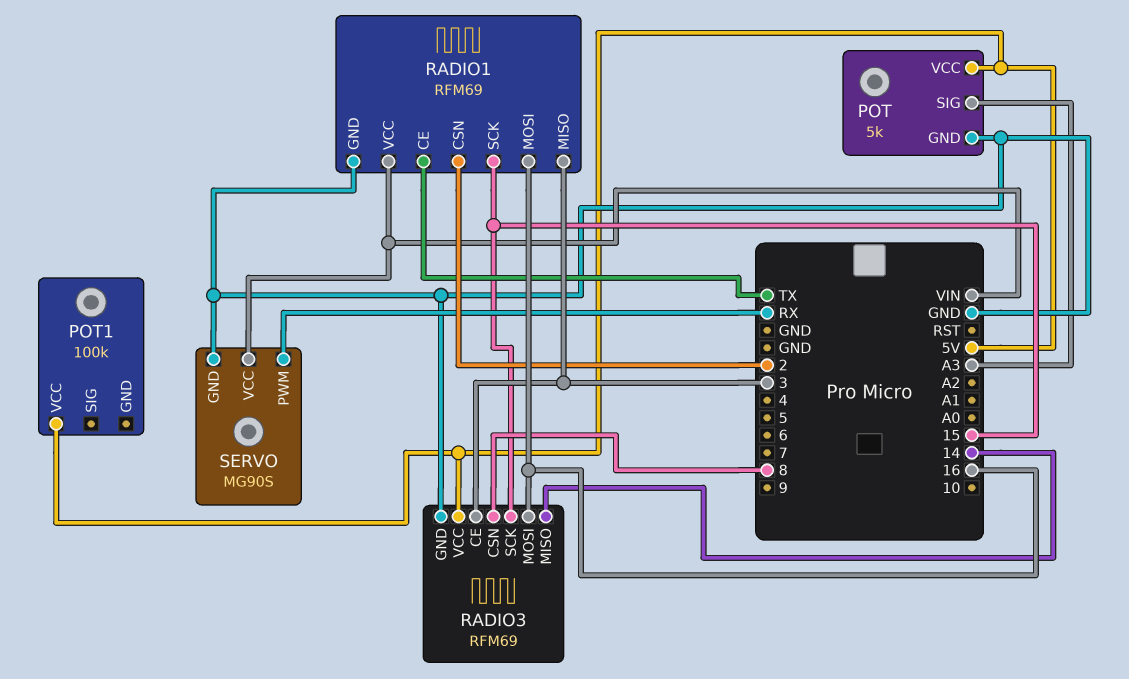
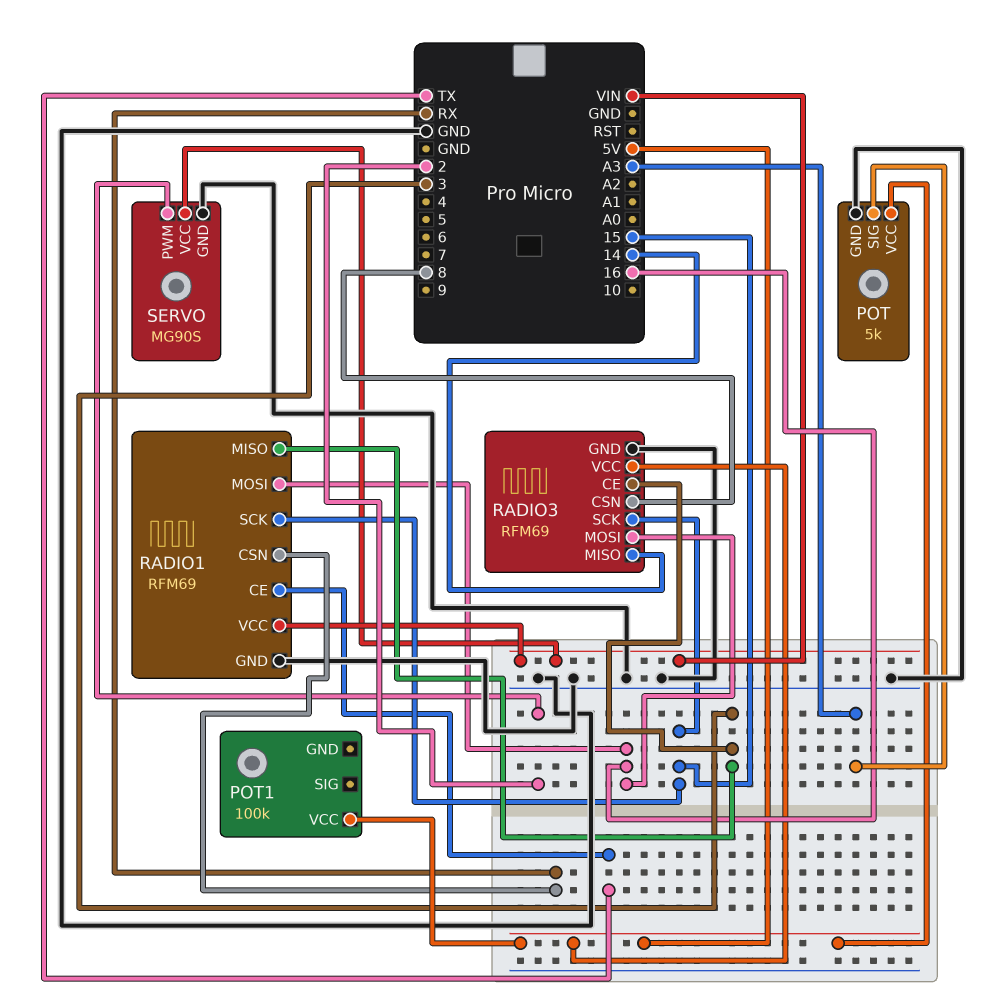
RADIO1 pin CSN: 2 -> RX
SERVO pin PWM: RX -> 2

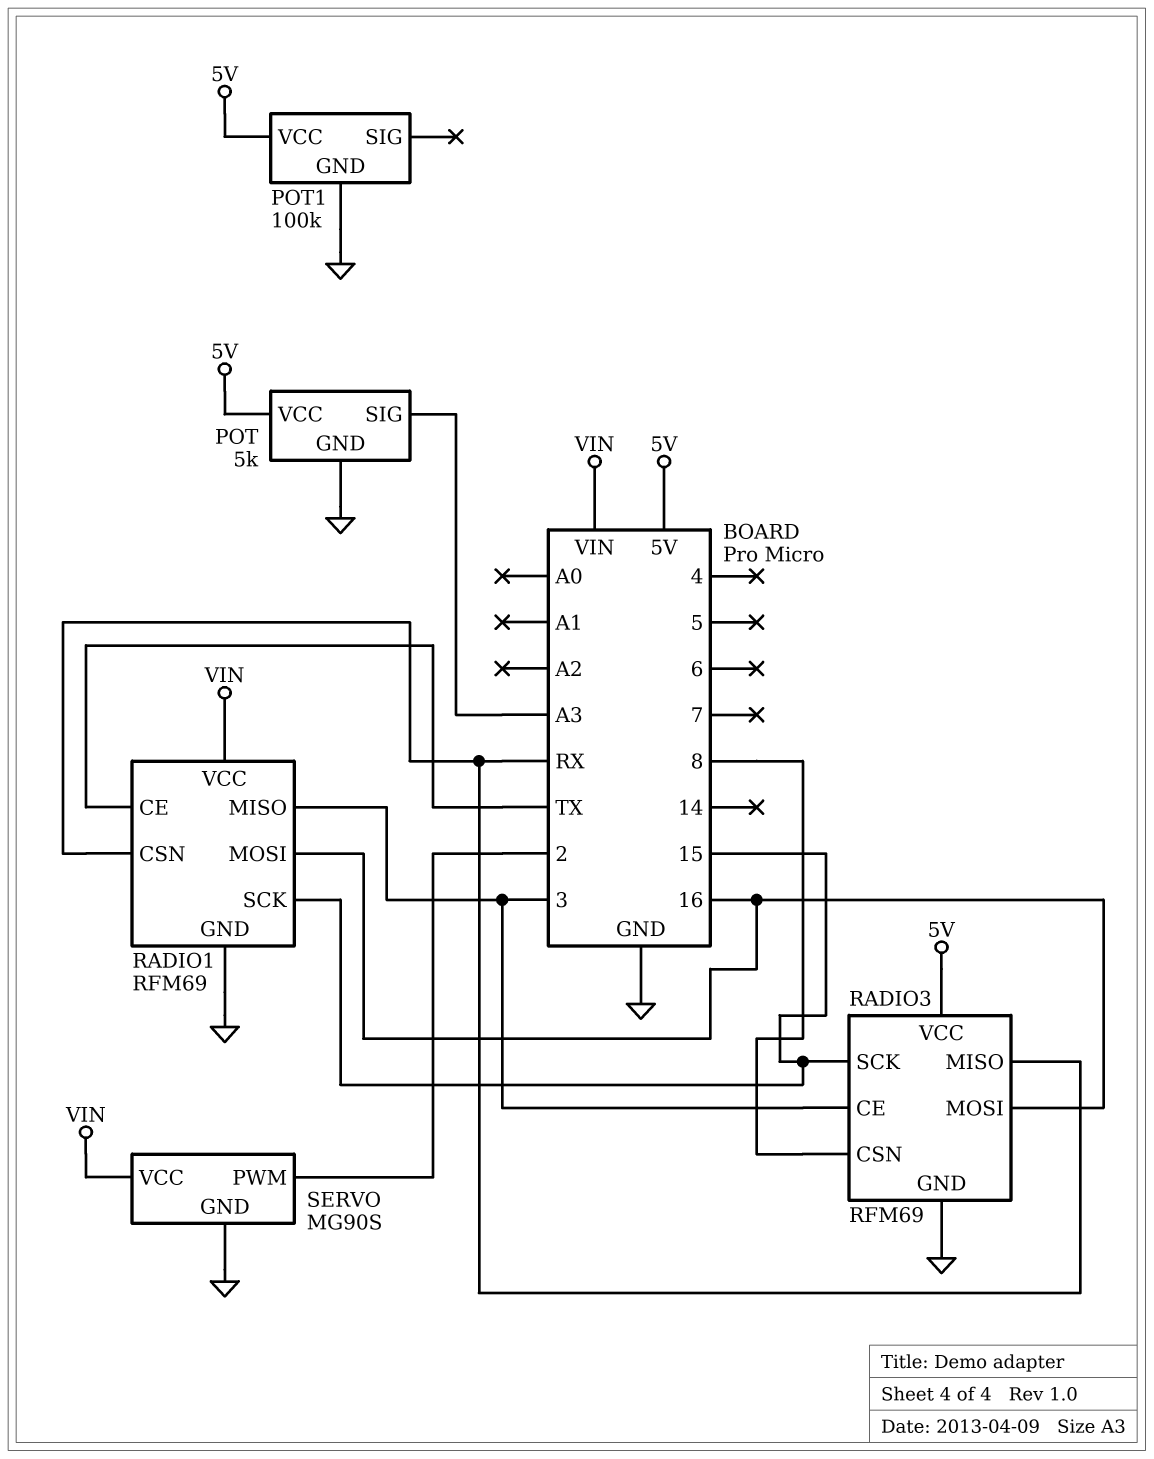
POT1 pin GND: none -> GND
RADIO3 pin MISO: 14 -> RX

